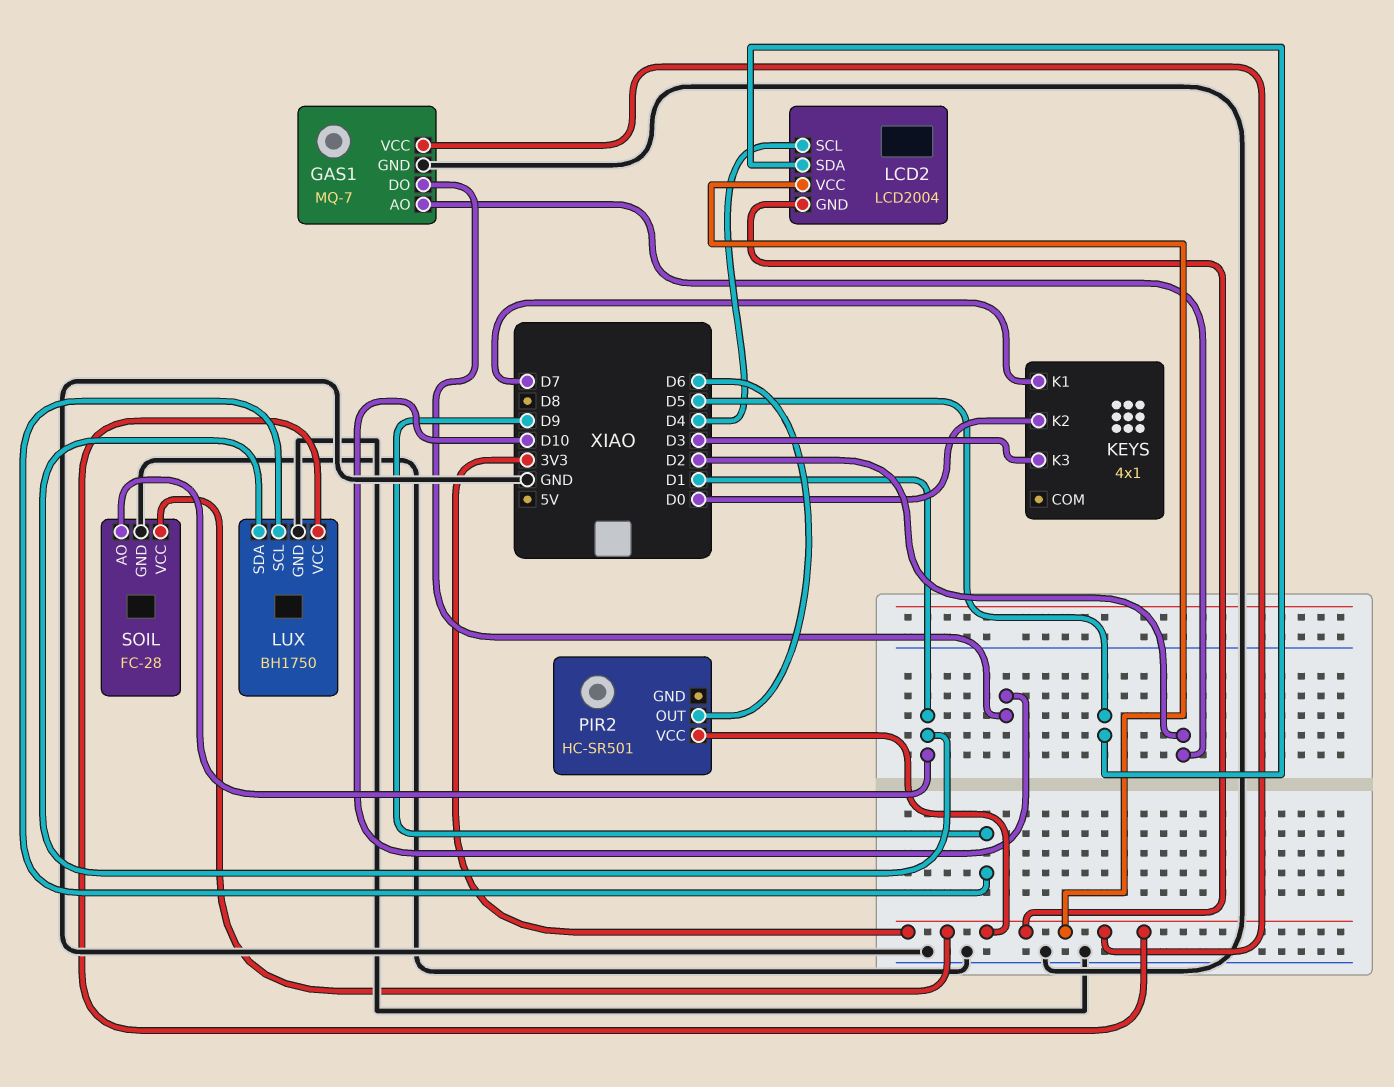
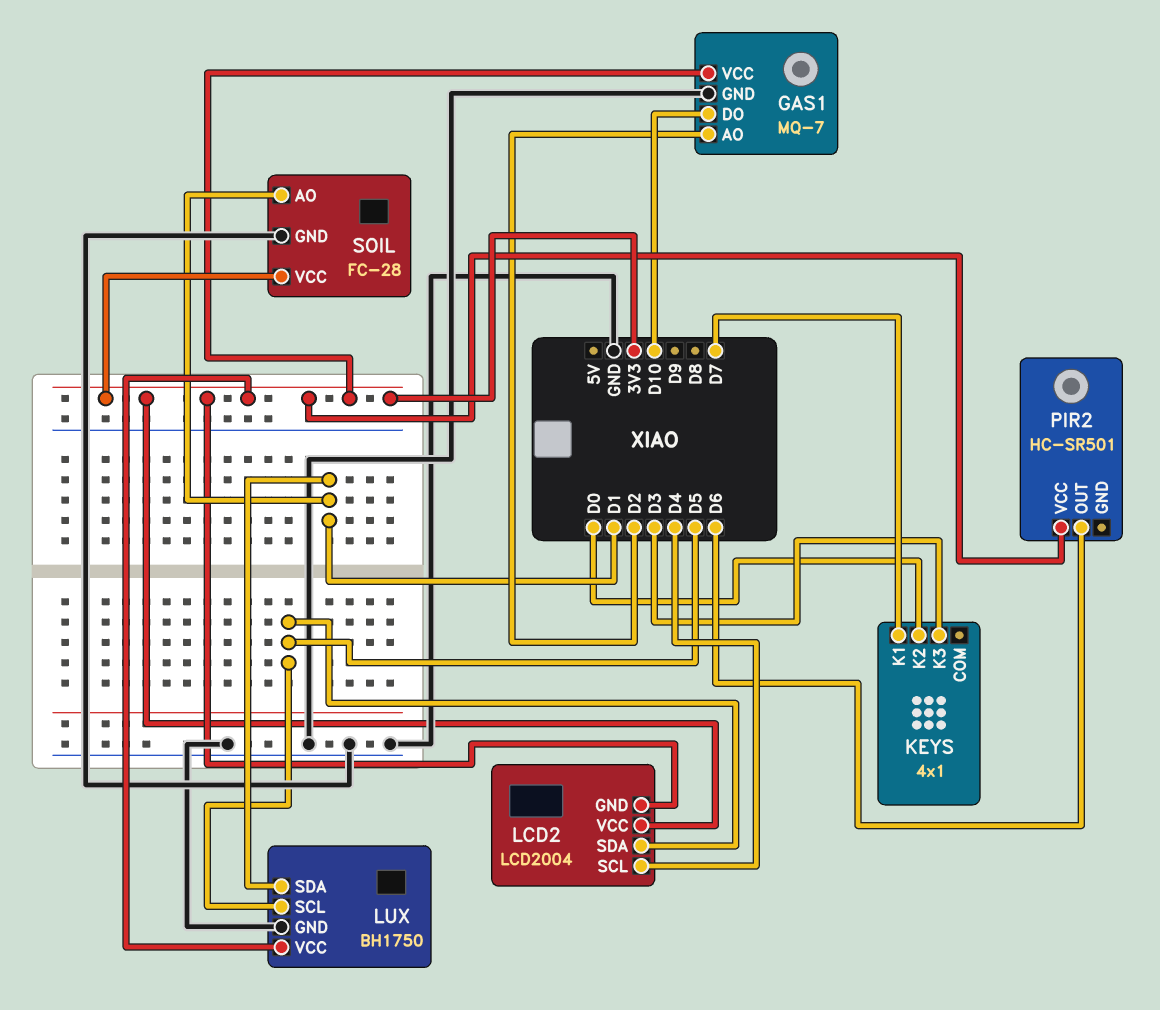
LUX pin SCL: D9 -> D5

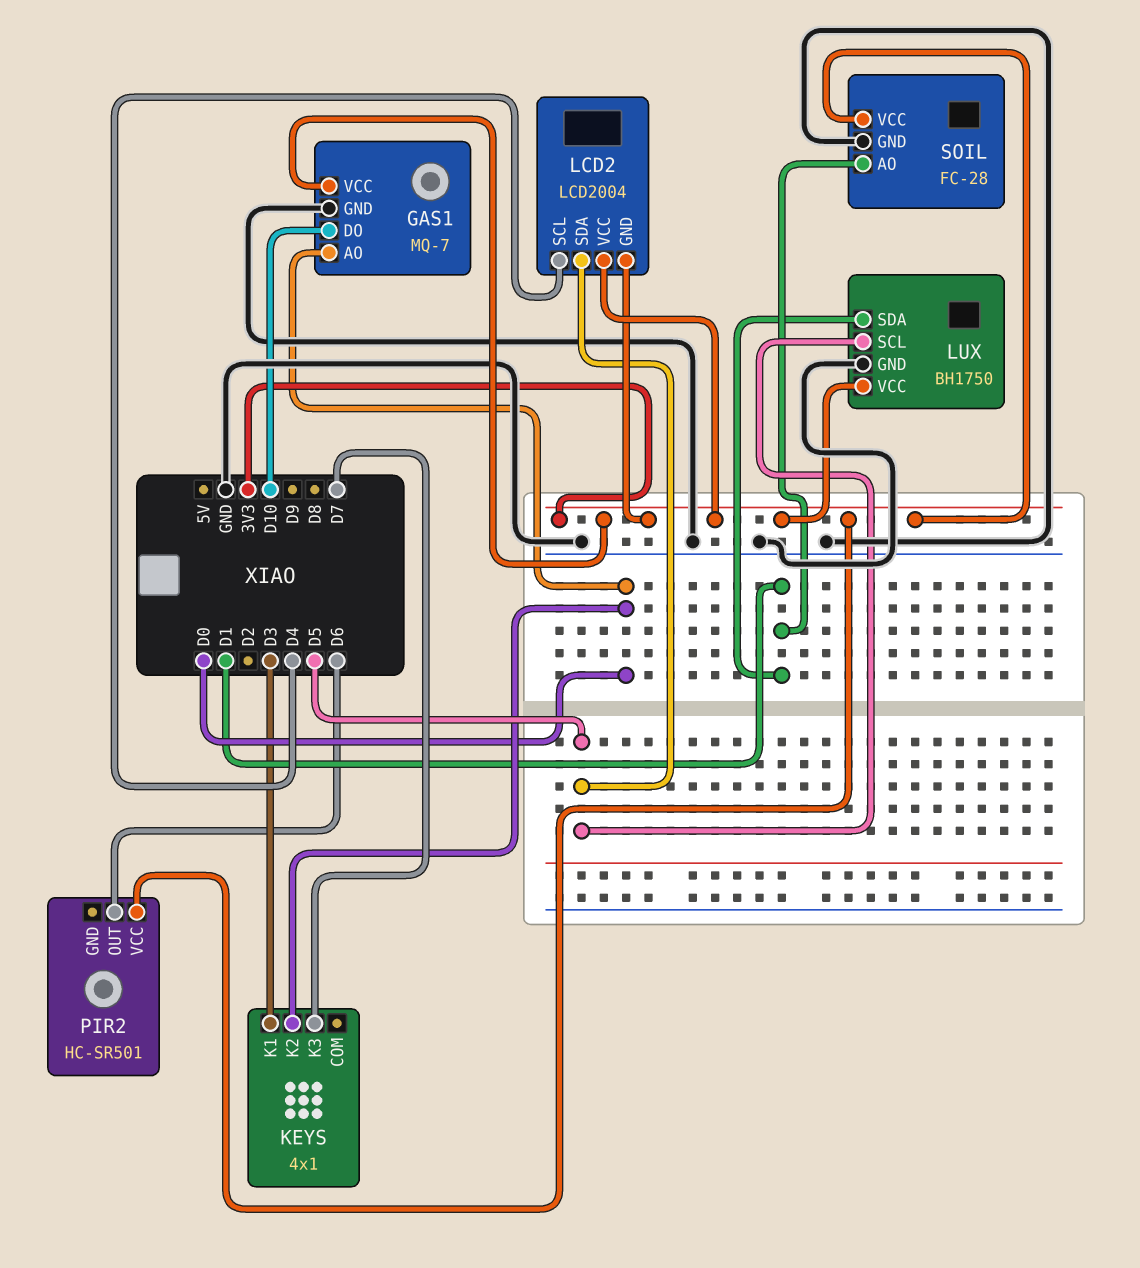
GAS1 pin AO: D2 -> D0
KEYS pin K1: D7 -> D3
KEYS pin K3: D3 -> D7

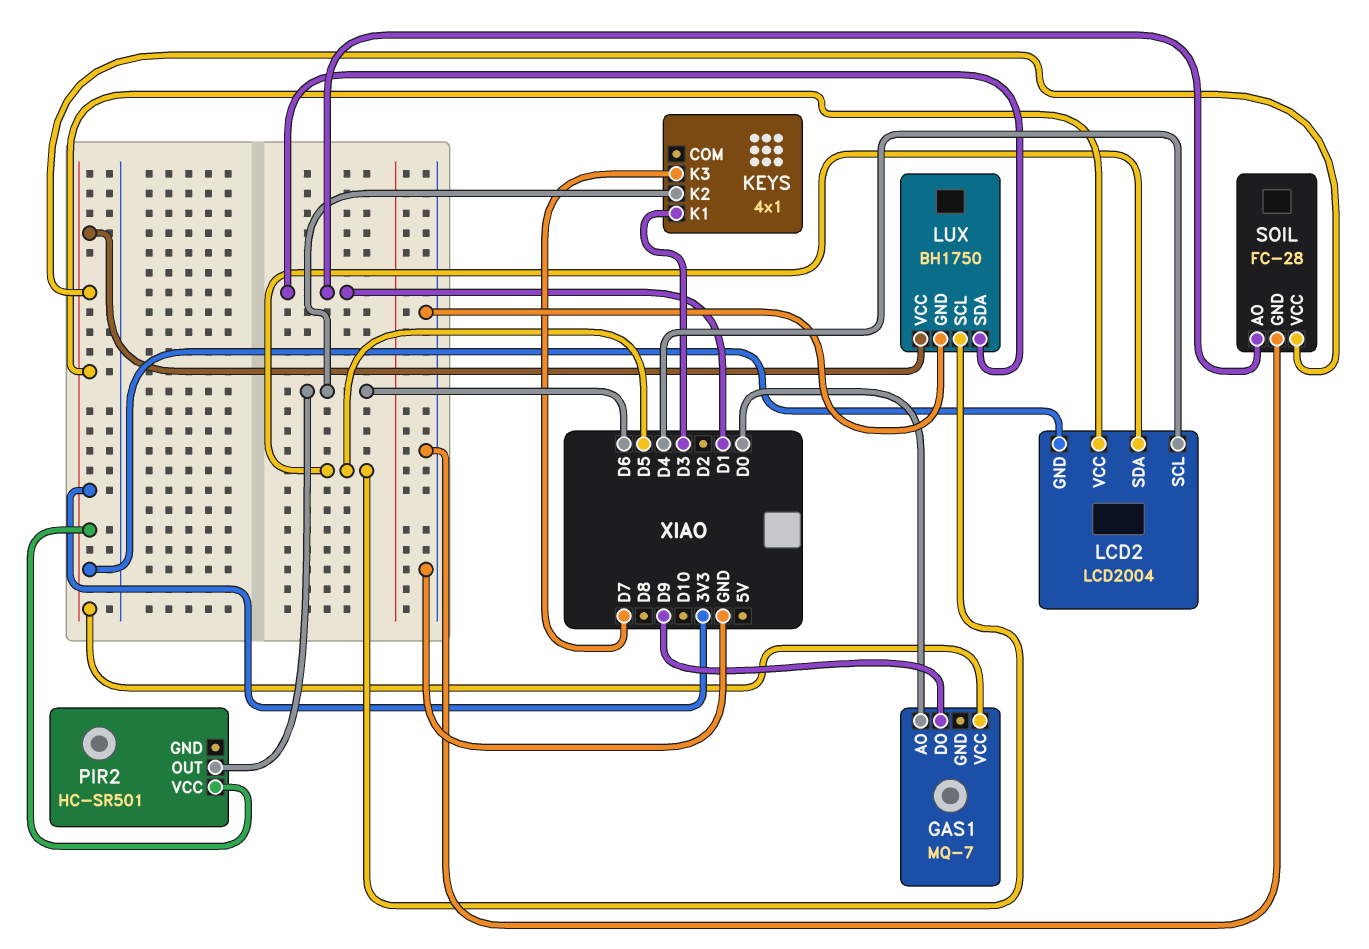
GAS1 pin DO: D10 -> D9
GAS1 pin GND: GND -> none
KEYS pin K2: D0 -> D6

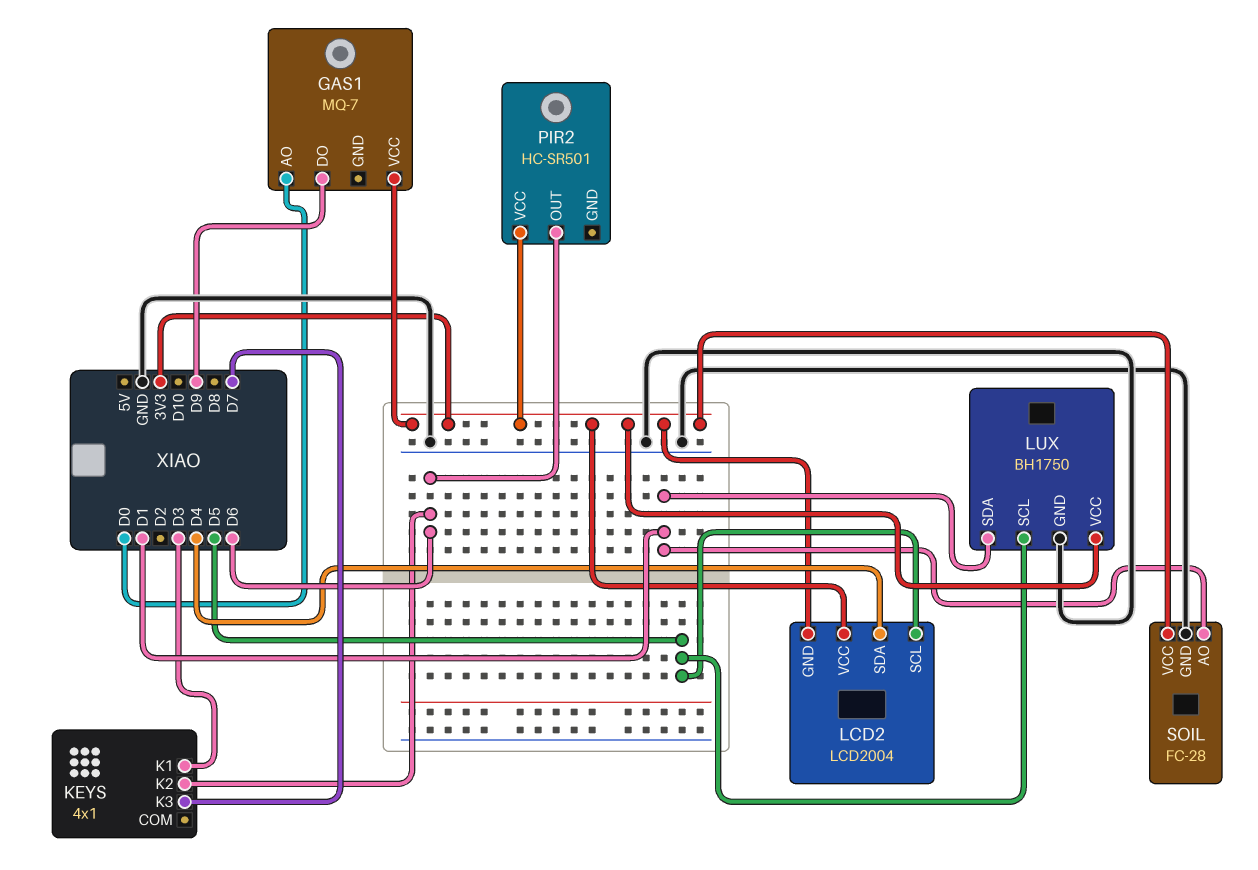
LCD2 pin SCL: D4 -> D5
LCD2 pin SDA: D5 -> D4

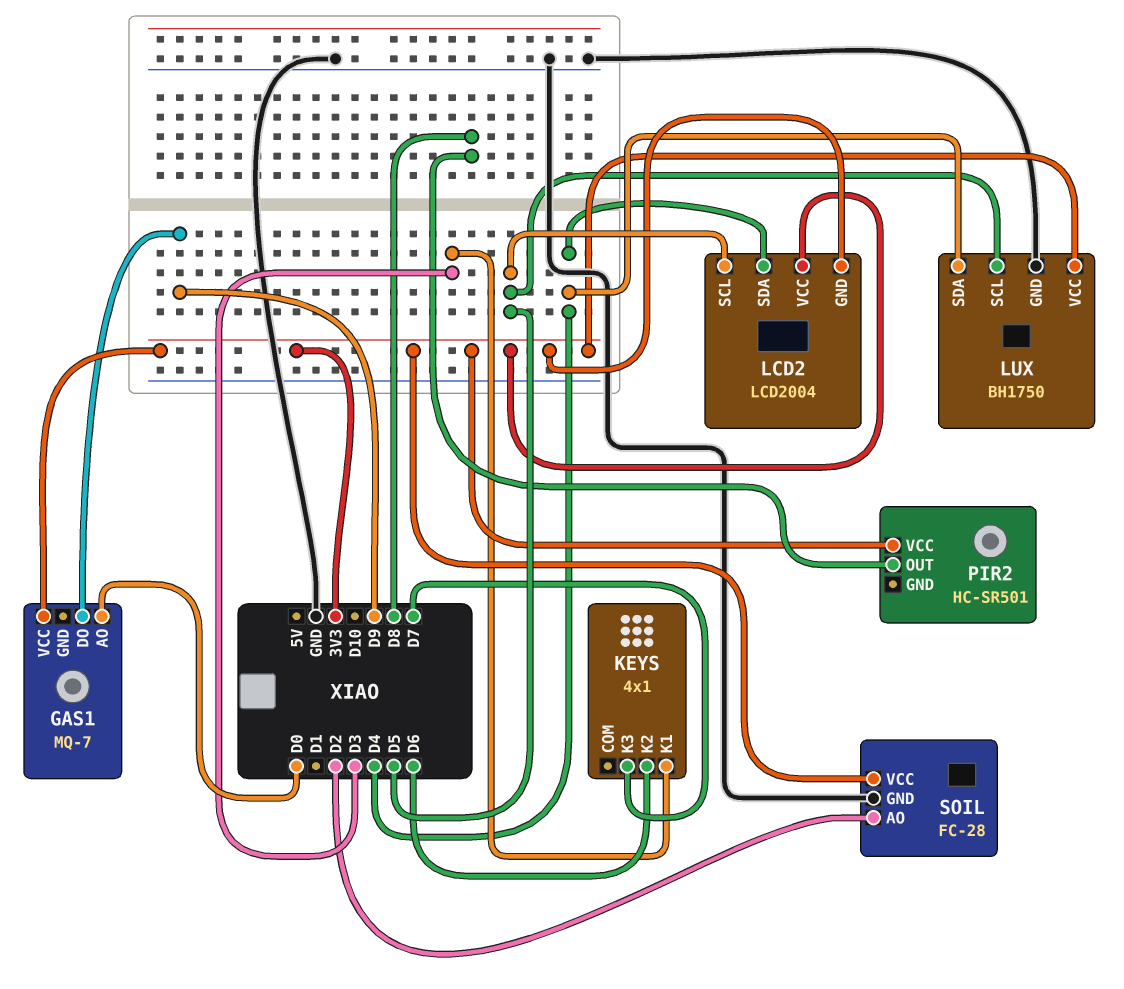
LUX pin SDA: D1 -> D4
PIR2 pin OUT: D6 -> D8
SOIL pin AO: D1 -> D2

